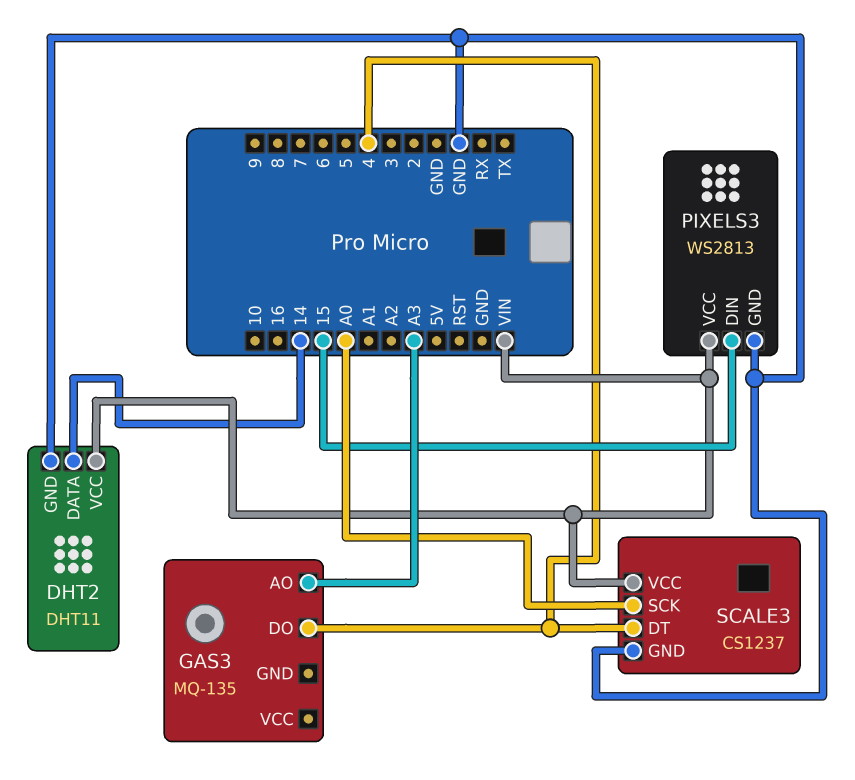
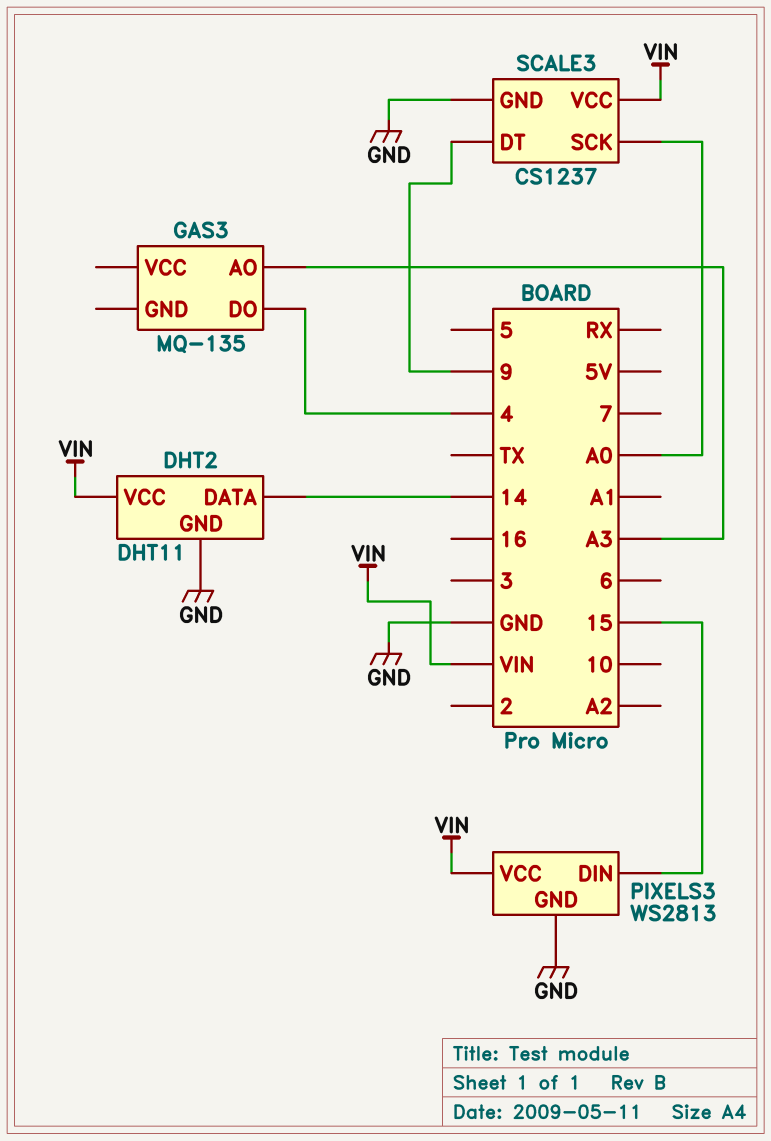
SCALE3 pin DT: 4 -> 9

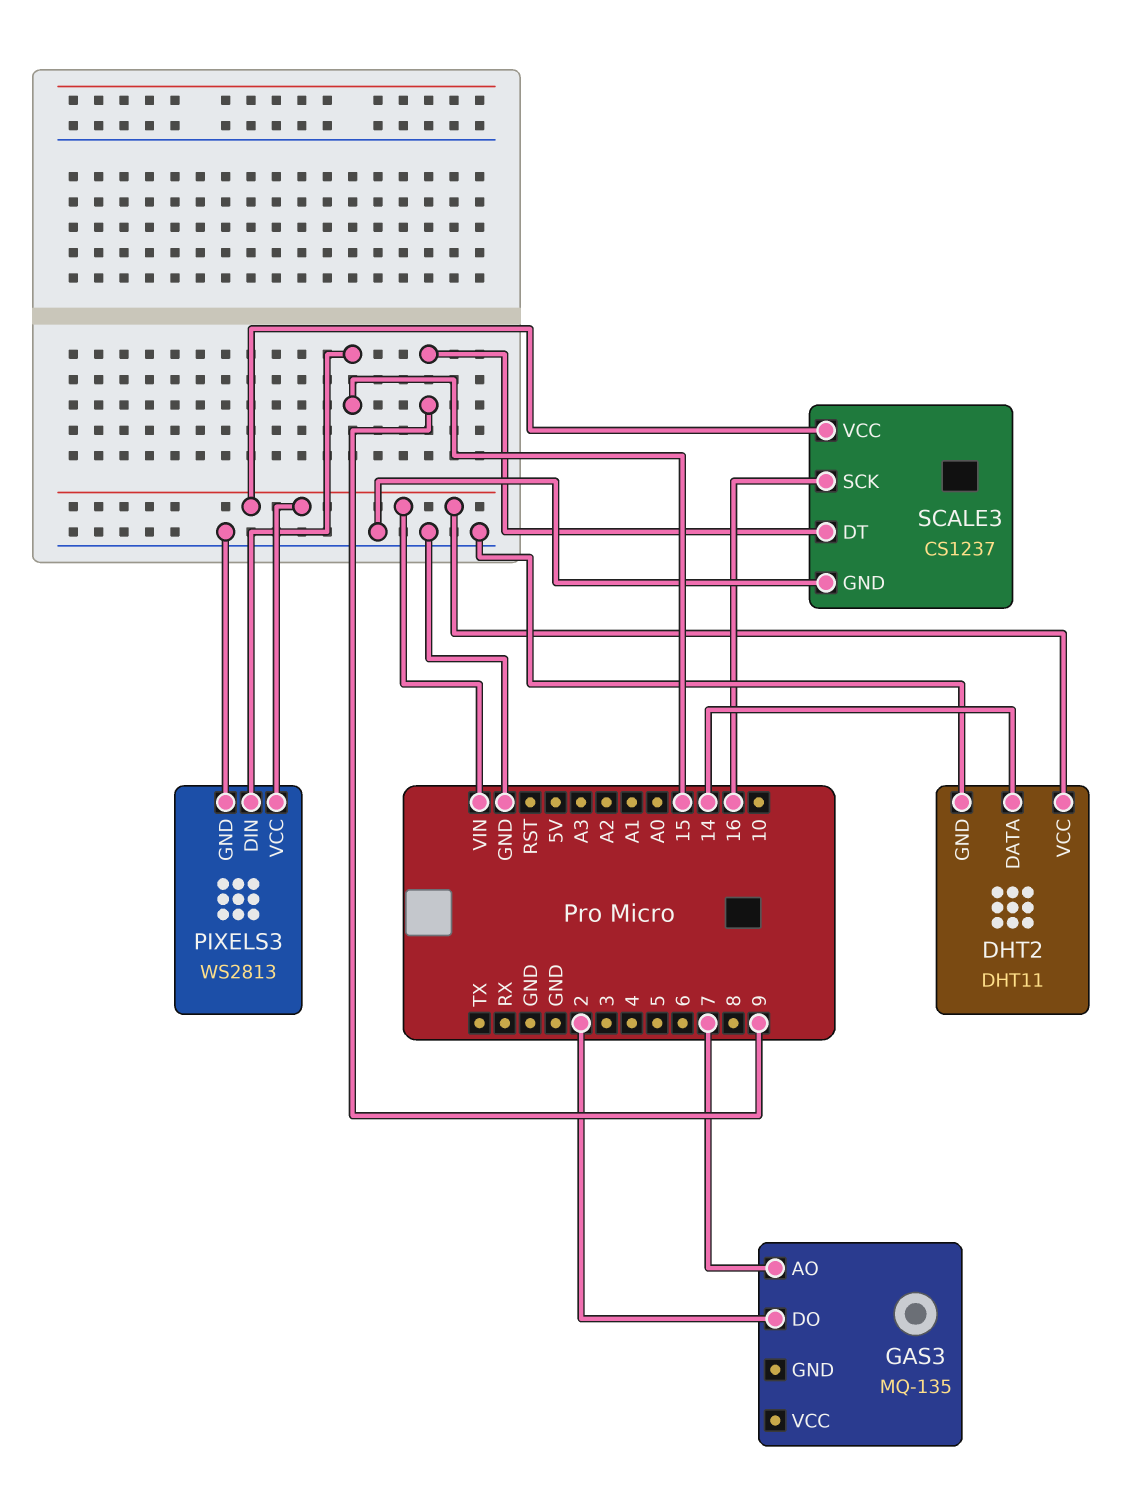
GAS3 pin AO: A3 -> 7
GAS3 pin DO: 4 -> 2
SCALE3 pin SCK: A0 -> 16

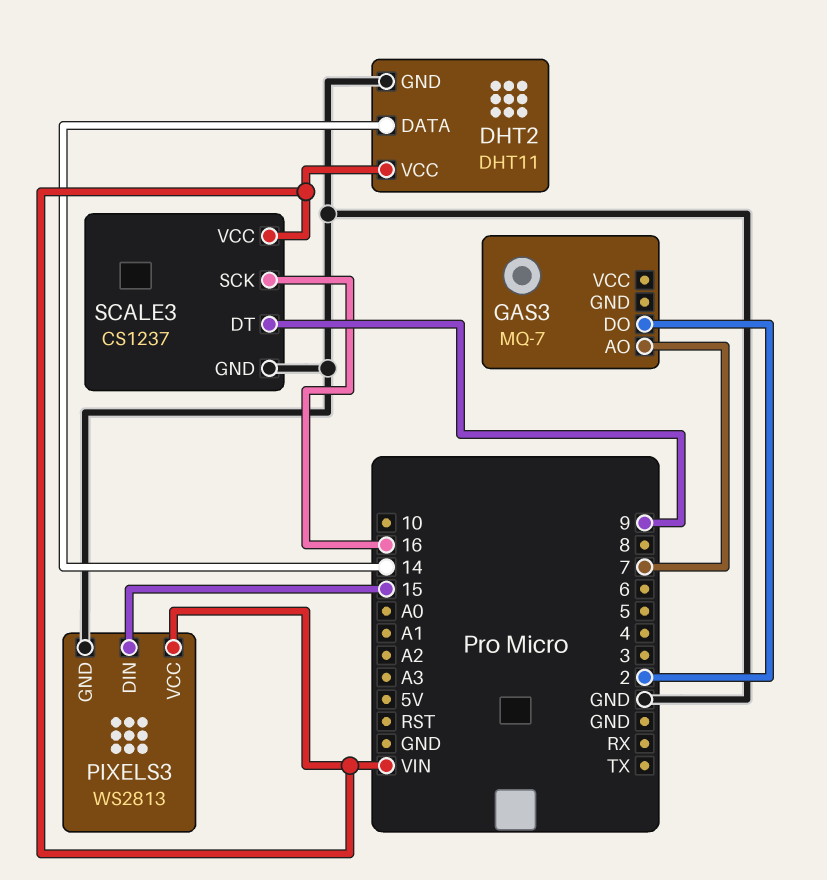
GAS3: MQ-135 -> MQ-7

